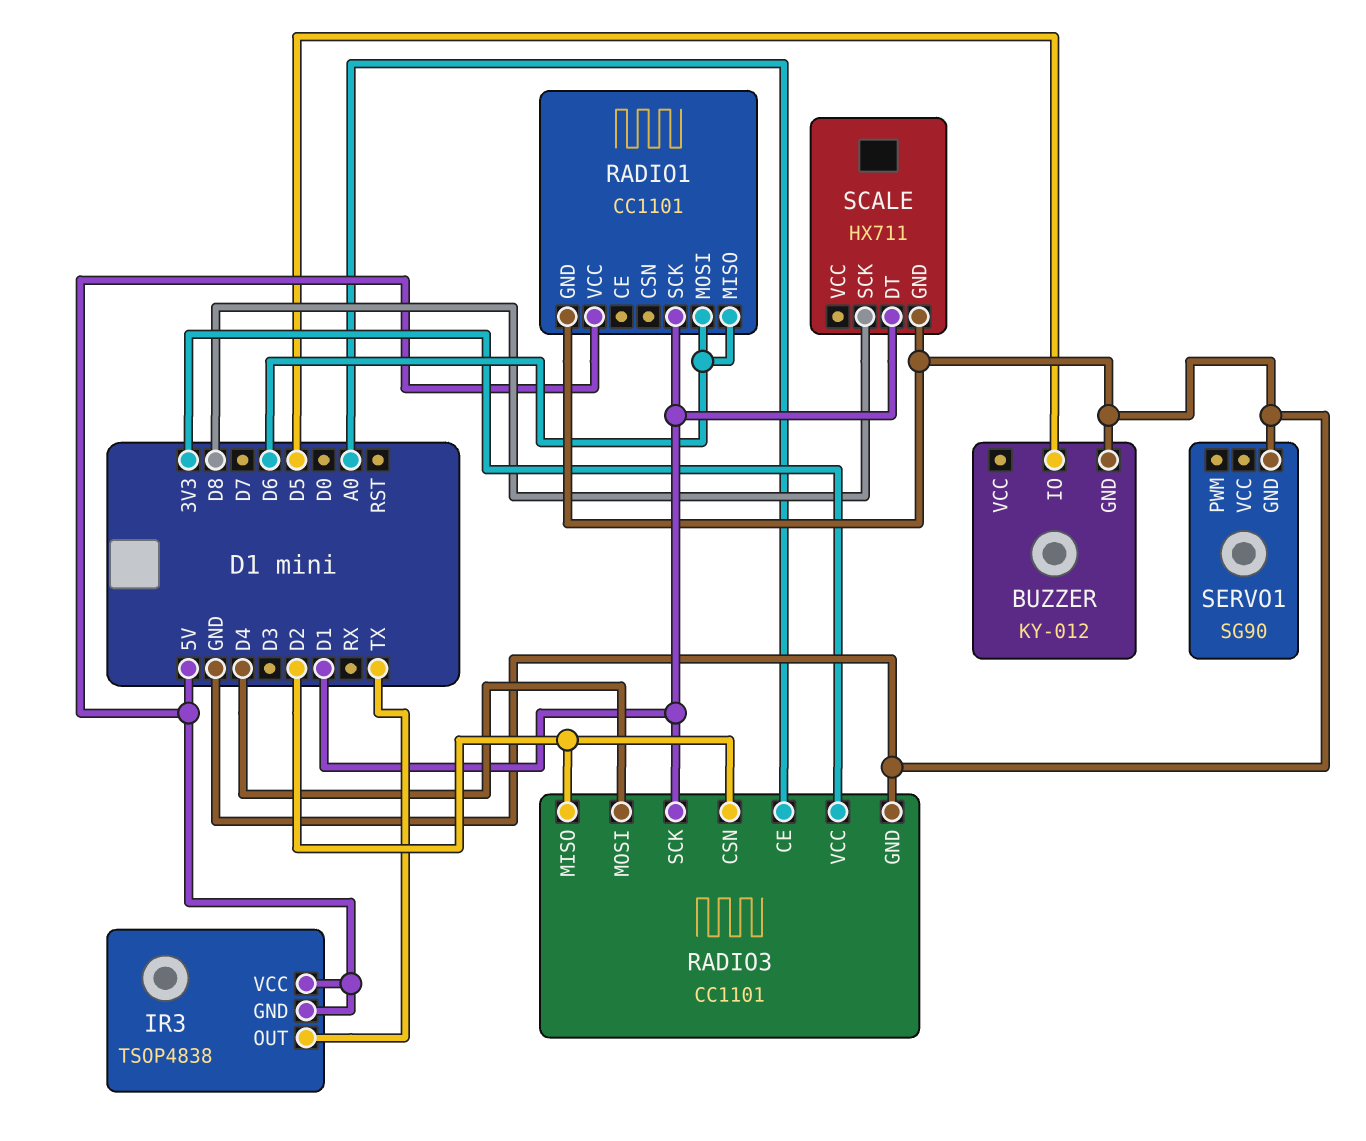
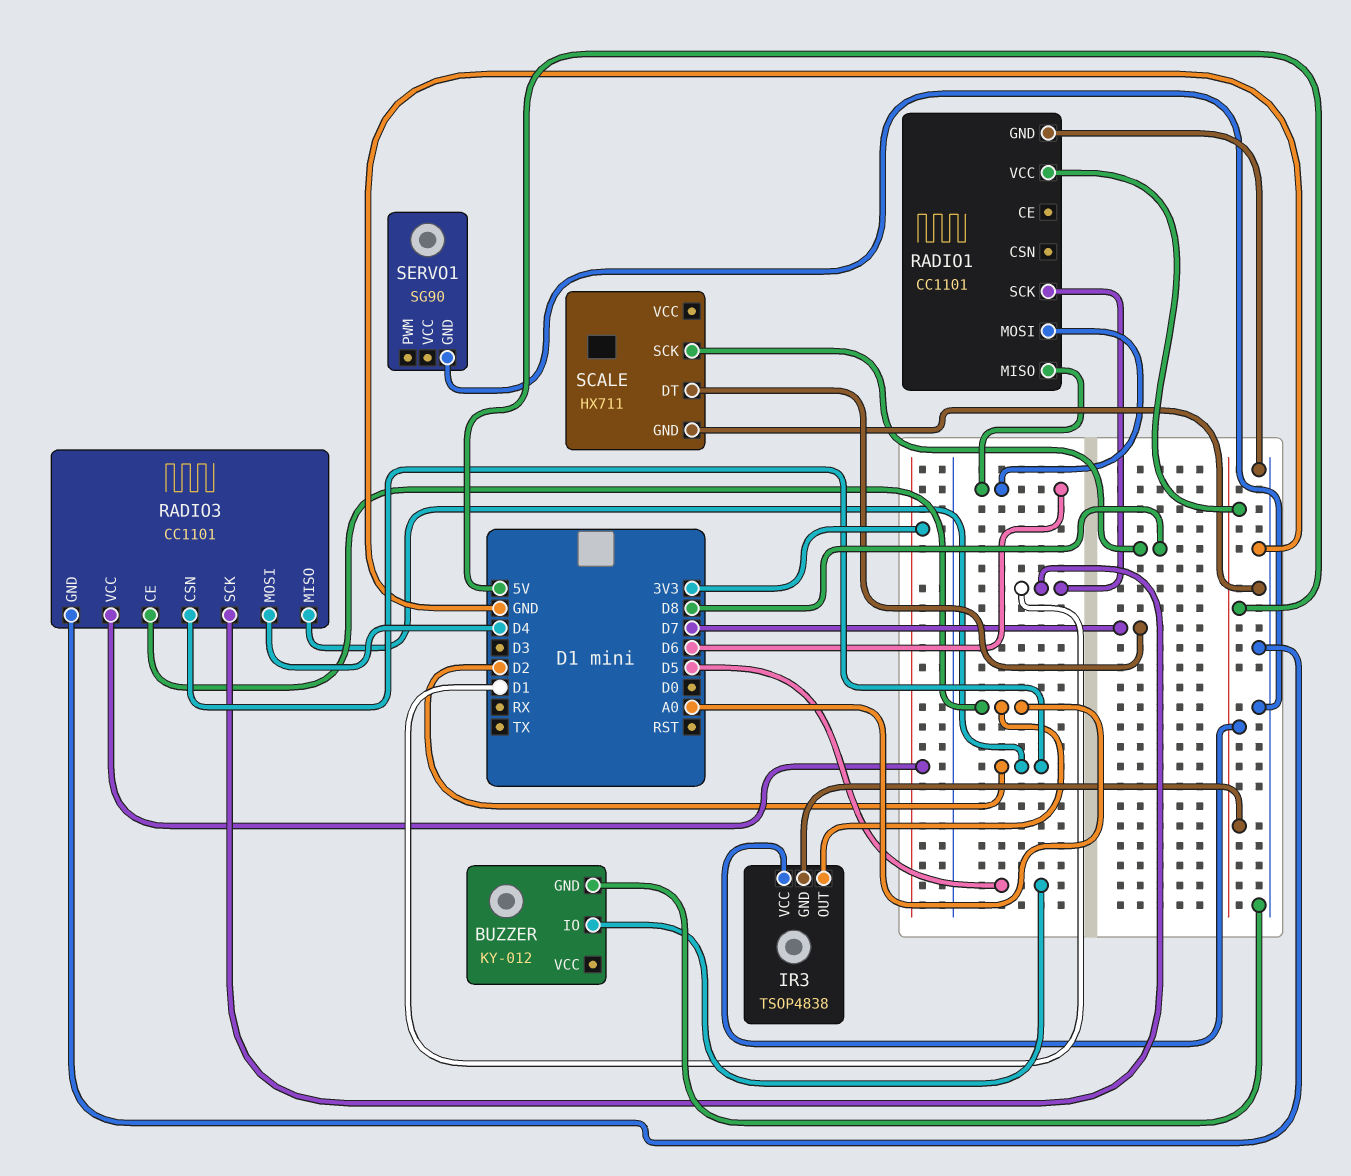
IR3 pin OUT: TX -> A0
SCALE pin DT: D1 -> D7

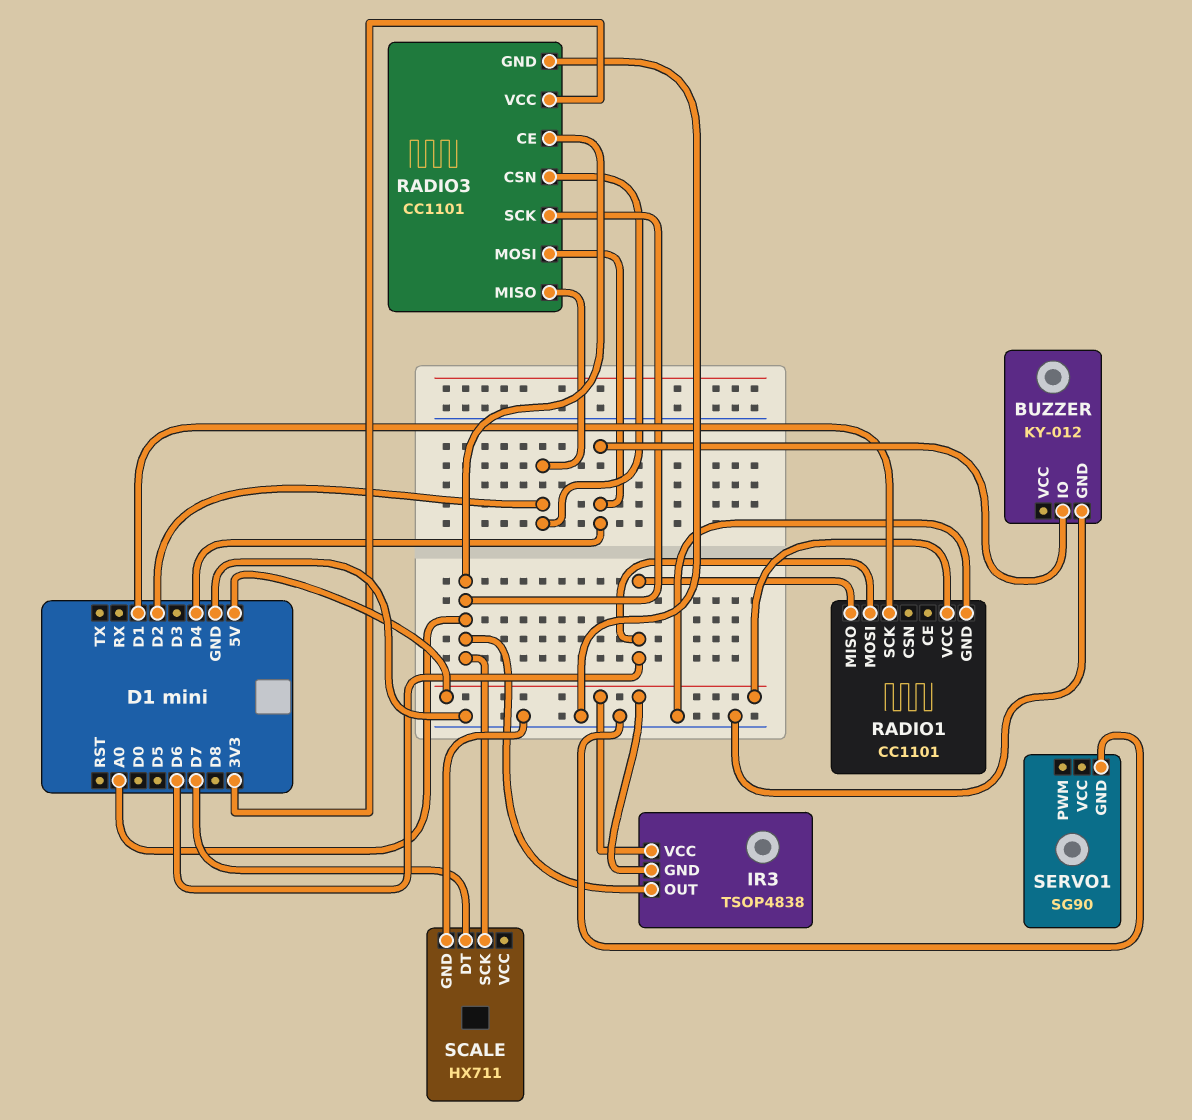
BUZZER pin IO: D5 -> D4
RADIO3 pin SCK: D1 -> A0
SCALE pin SCK: D8 -> A0

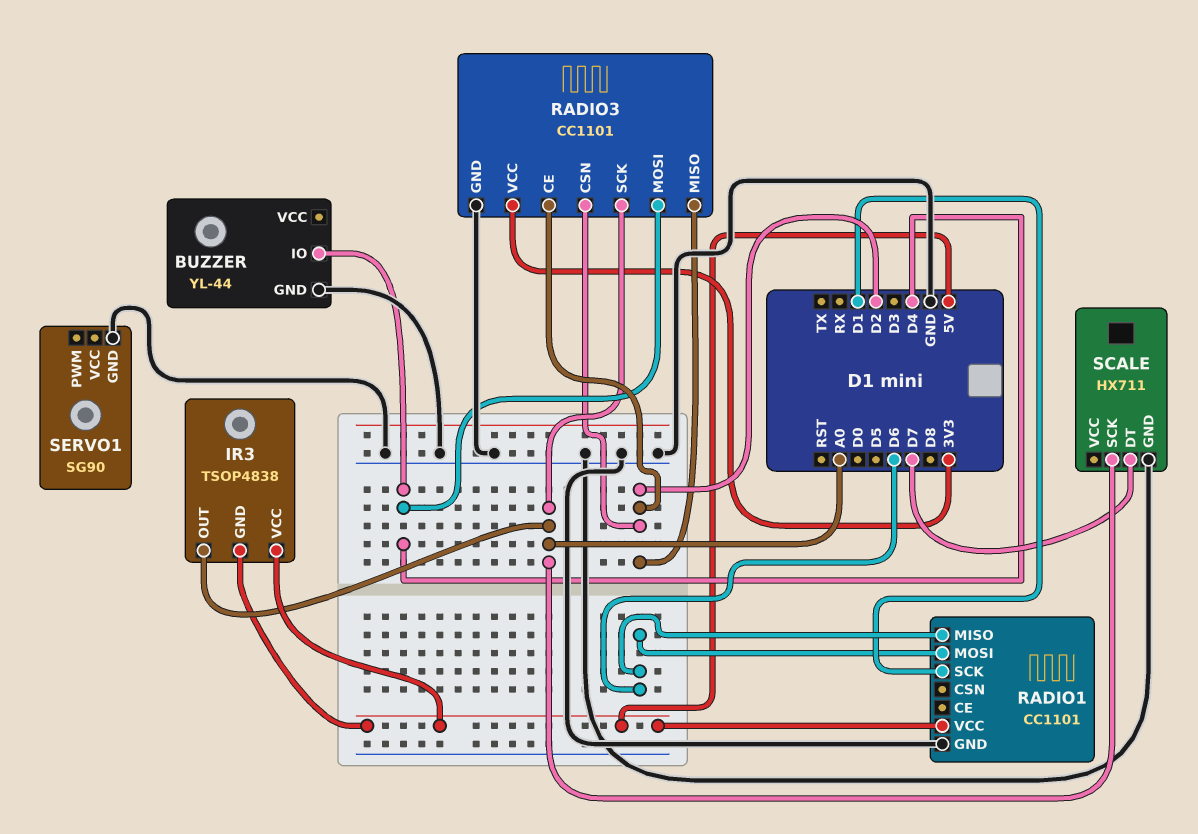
BUZZER: KY-012 -> YL-44
RADIO3 pin CE: A0 -> D2

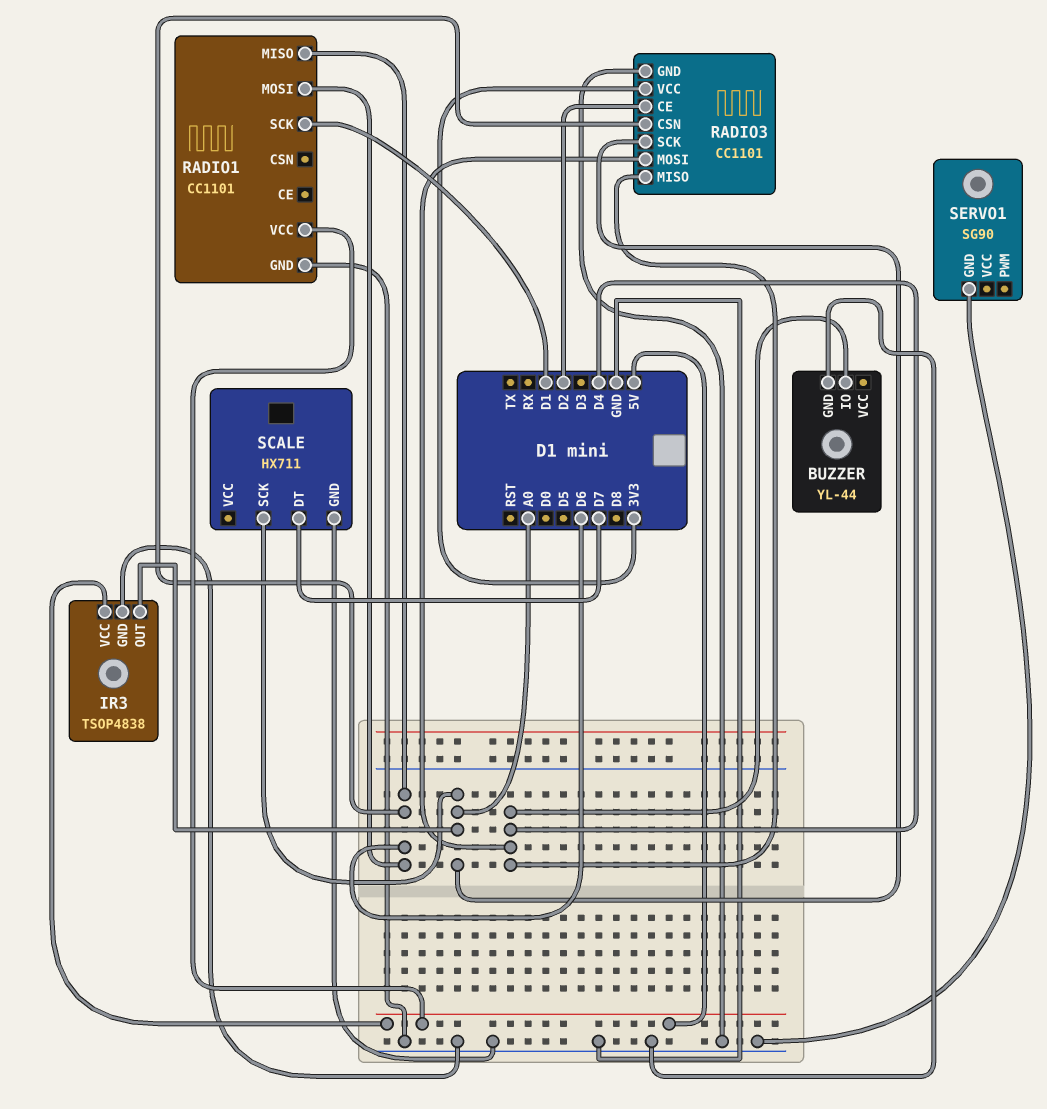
IR3 pin GND: 5V -> GND
RADIO3 pin CSN: D2 -> D6
RADIO3 pin MISO: D2 -> D4

